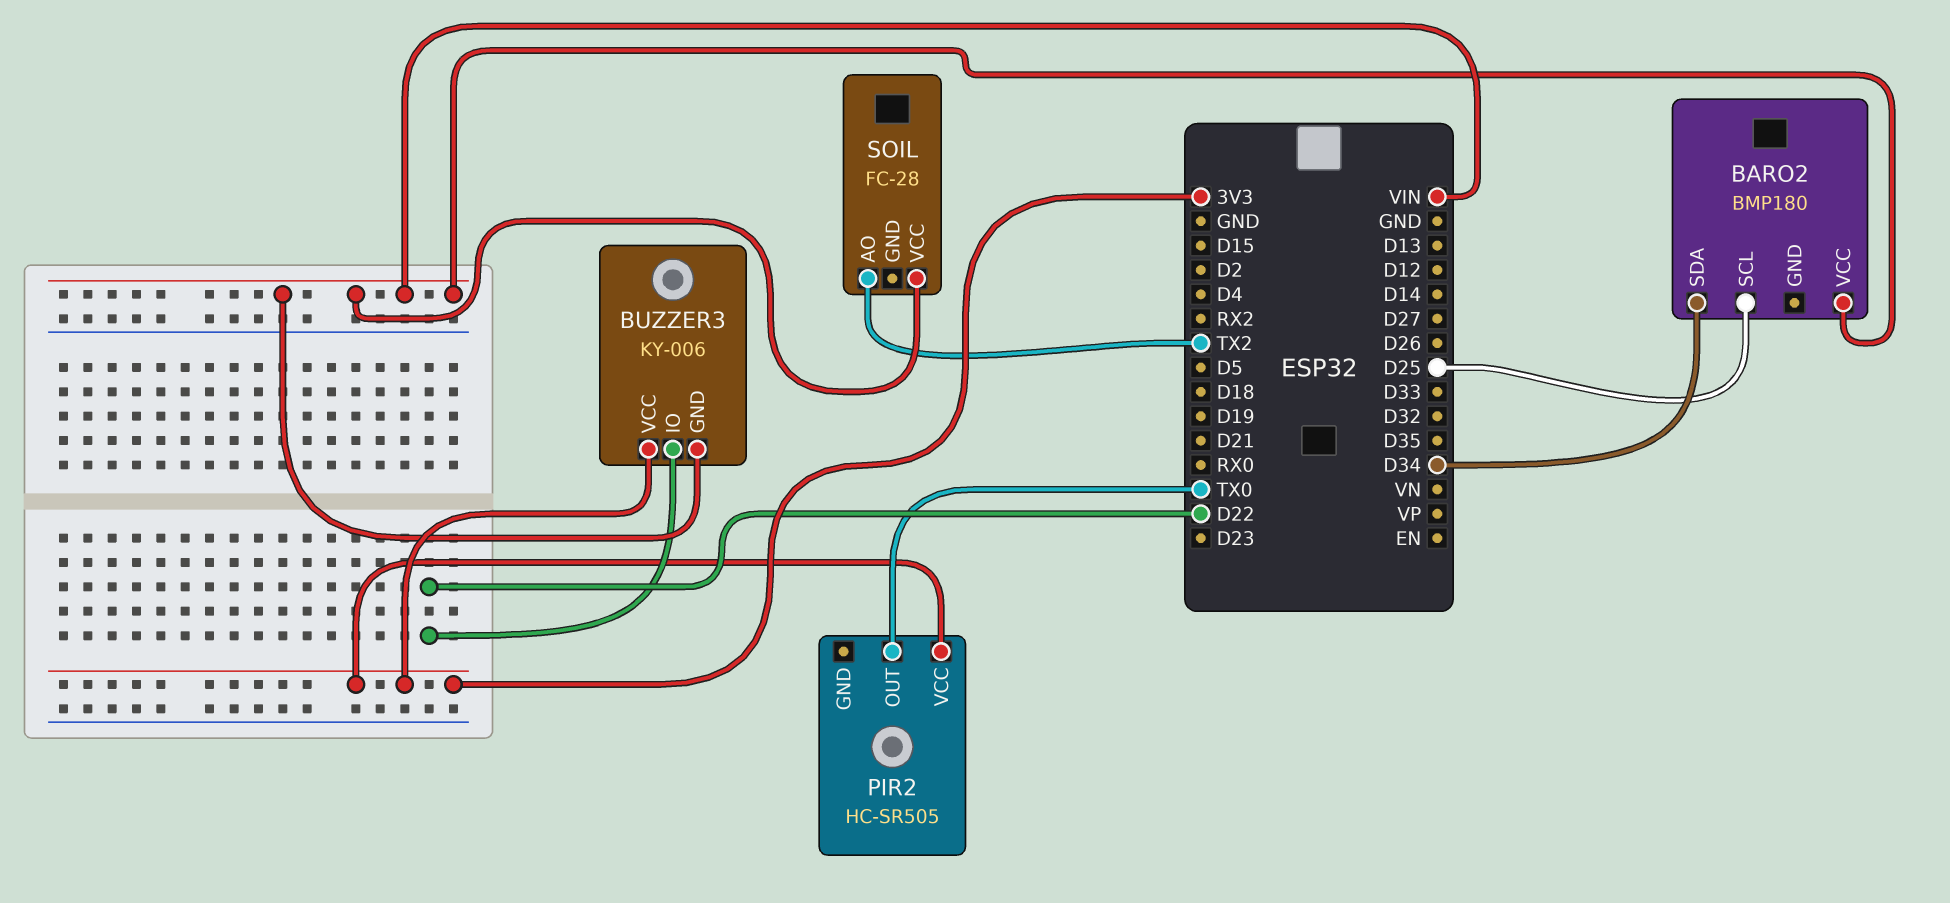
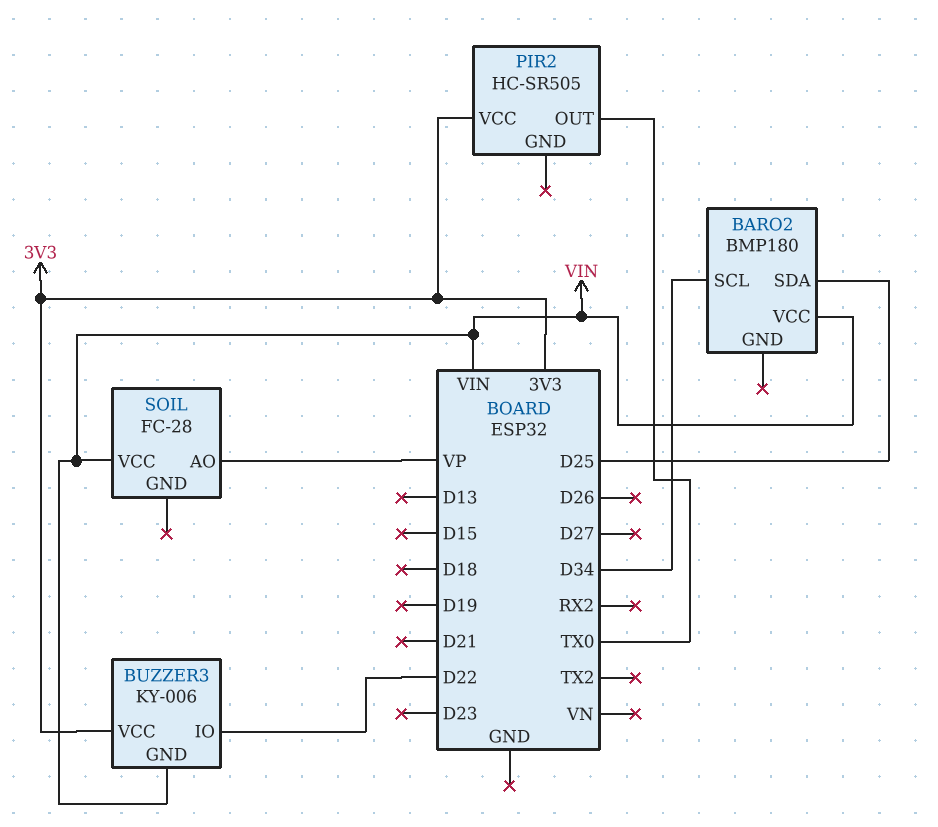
BARO2 pin SCL: D25 -> D34
BARO2 pin SDA: D34 -> D25
SOIL pin AO: TX2 -> VP

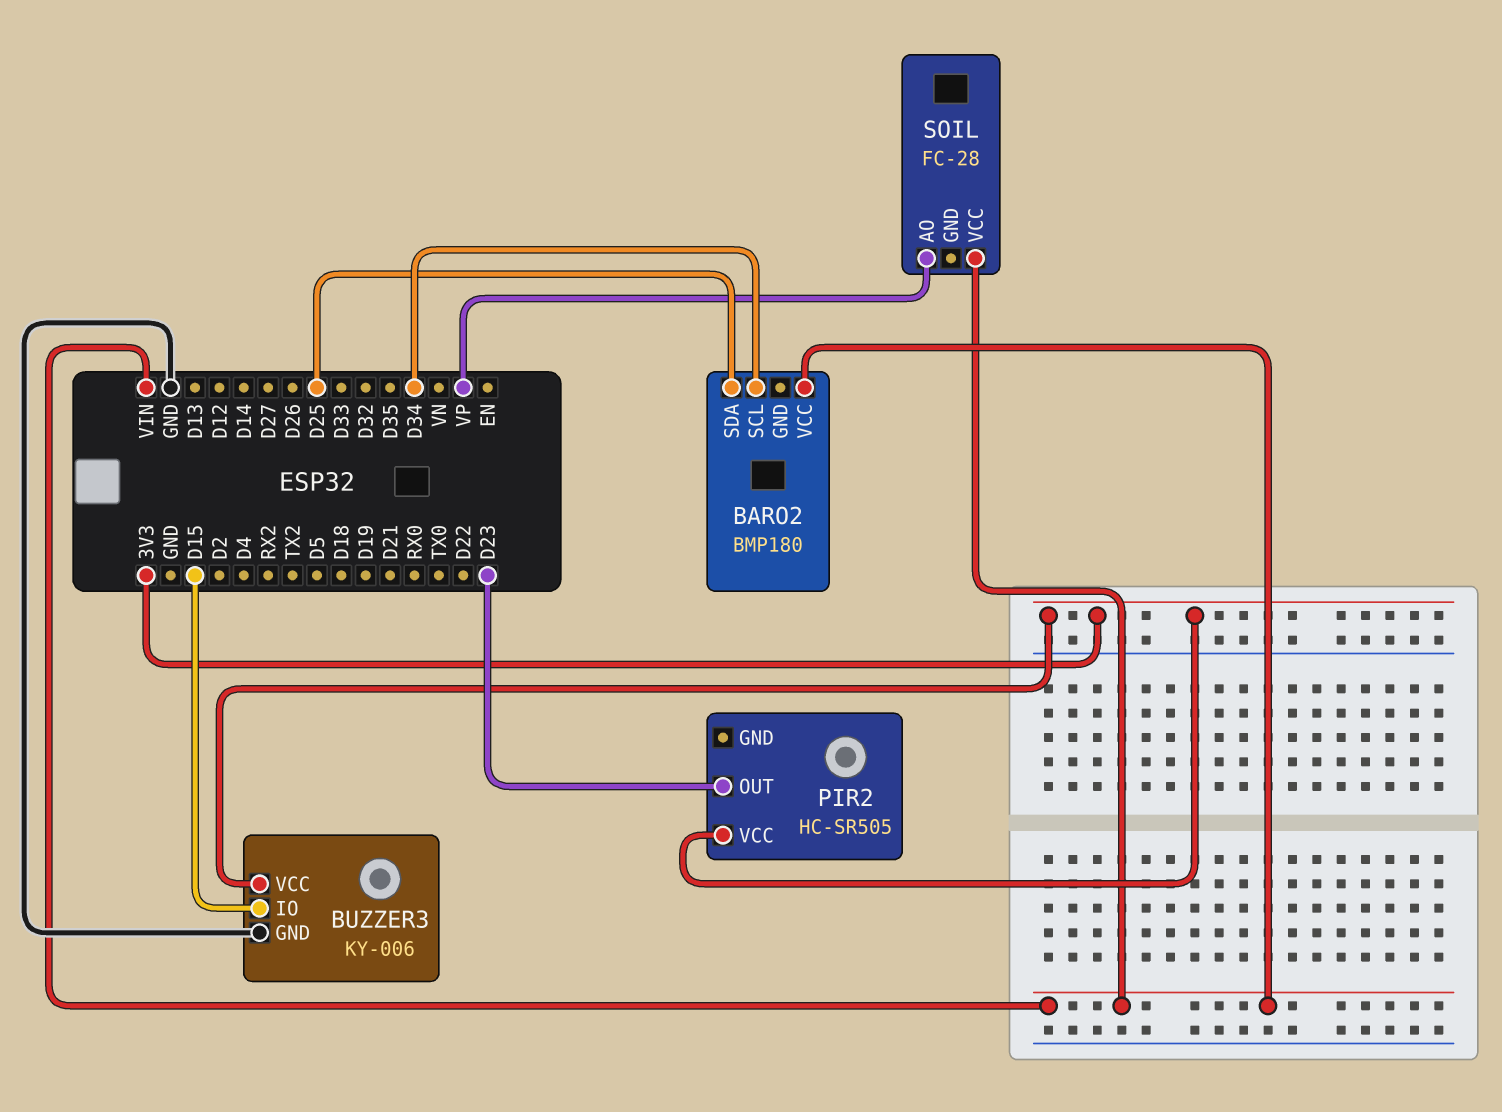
BUZZER3 pin GND: VIN -> GND
BUZZER3 pin IO: D22 -> D15
PIR2 pin OUT: TX0 -> D23

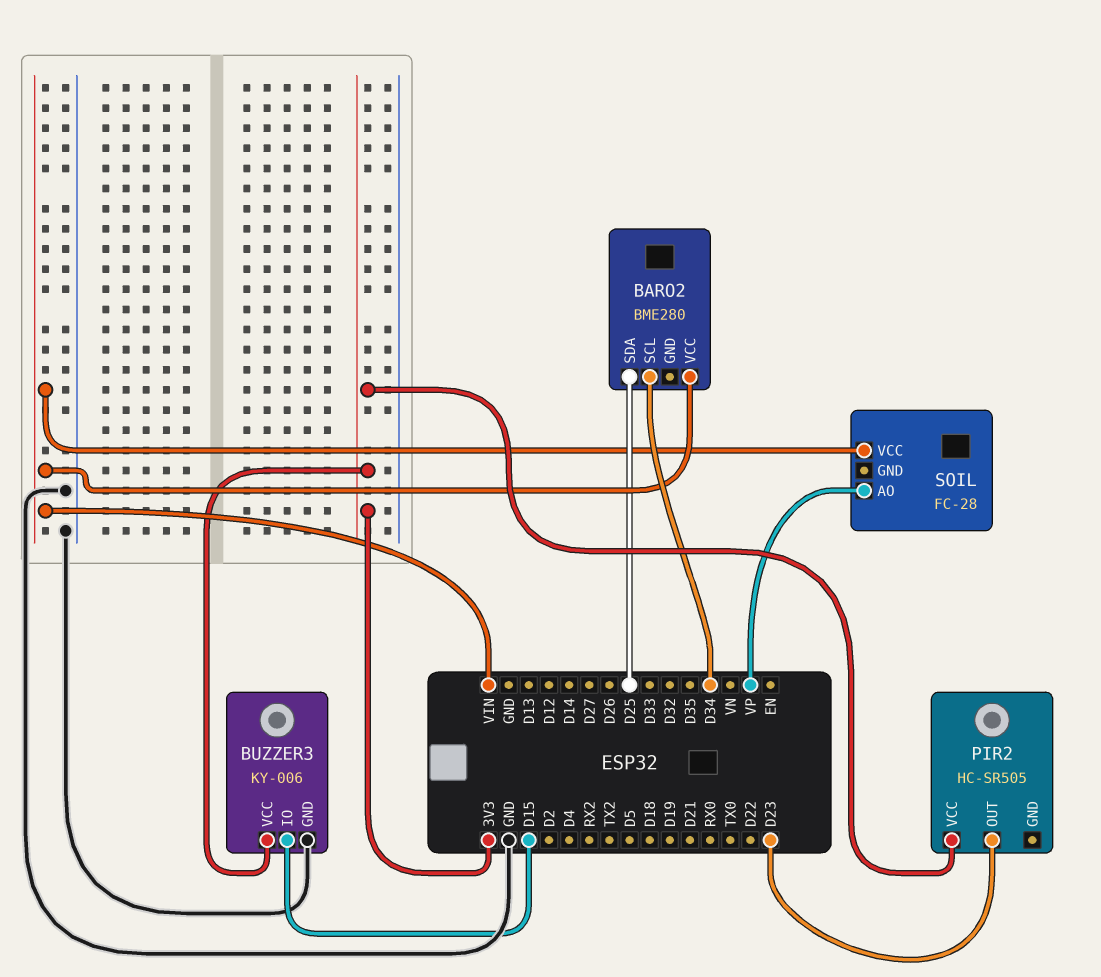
BARO2: BMP180 -> BME280

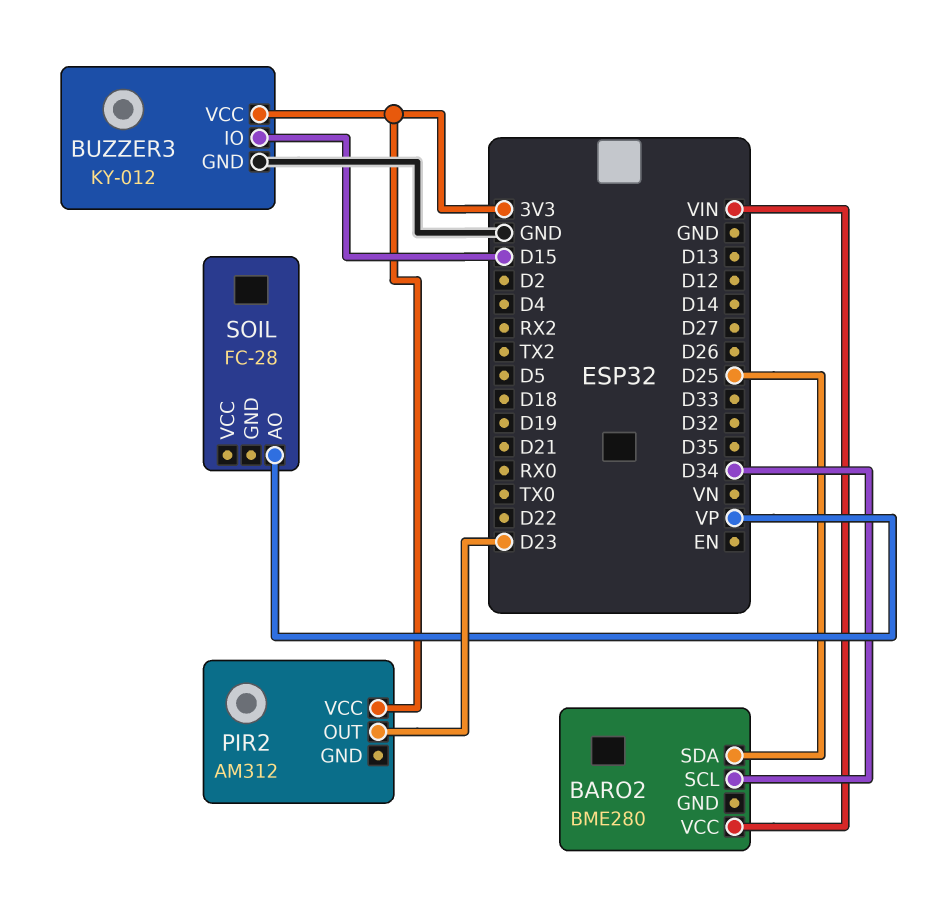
BUZZER3: KY-006 -> KY-012
PIR2: HC-SR505 -> AM312
SOIL pin VCC: VIN -> none

